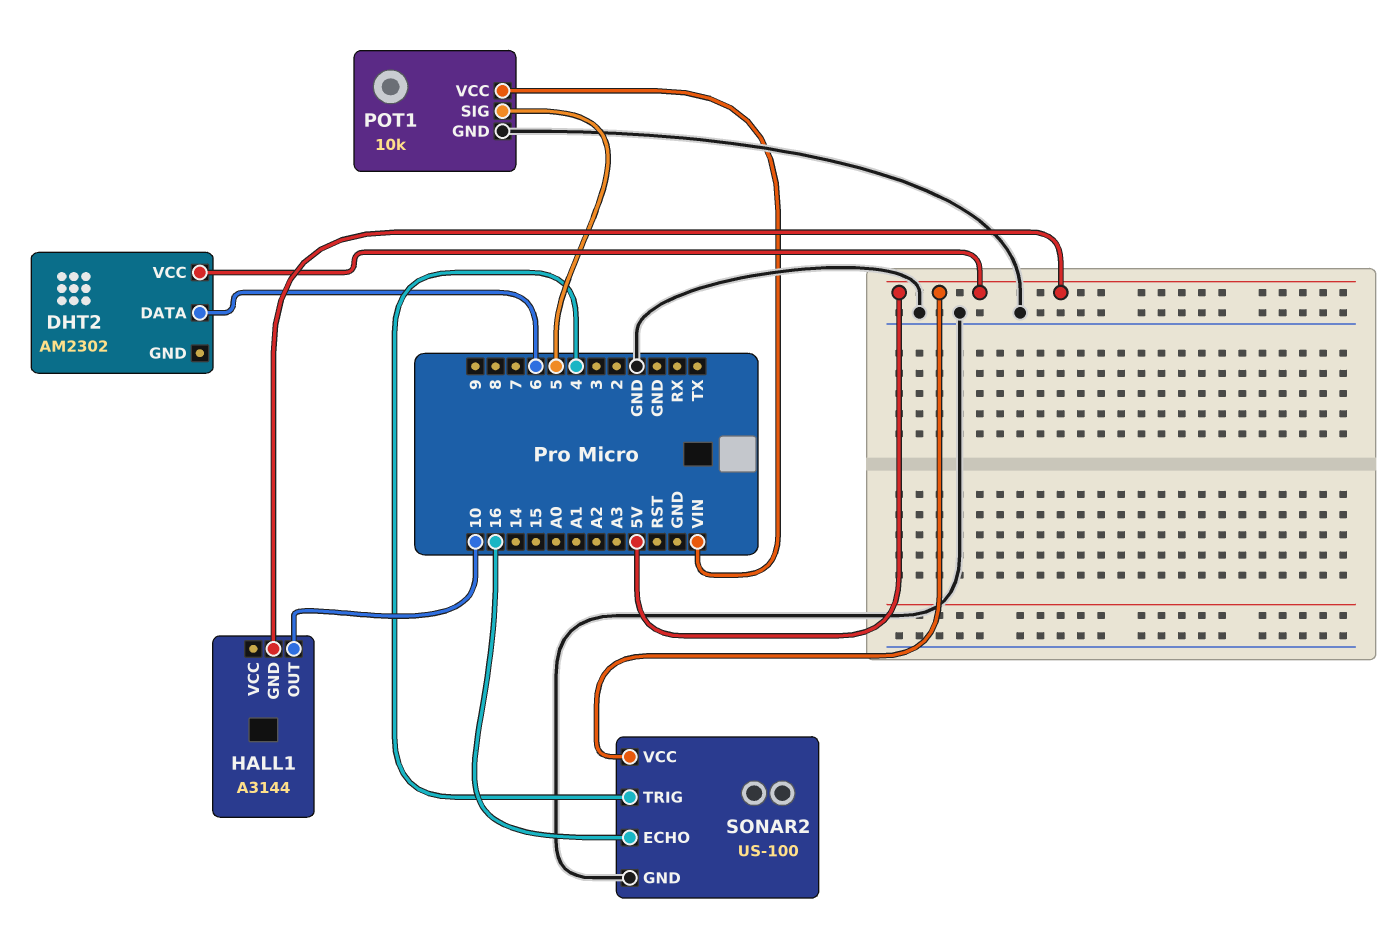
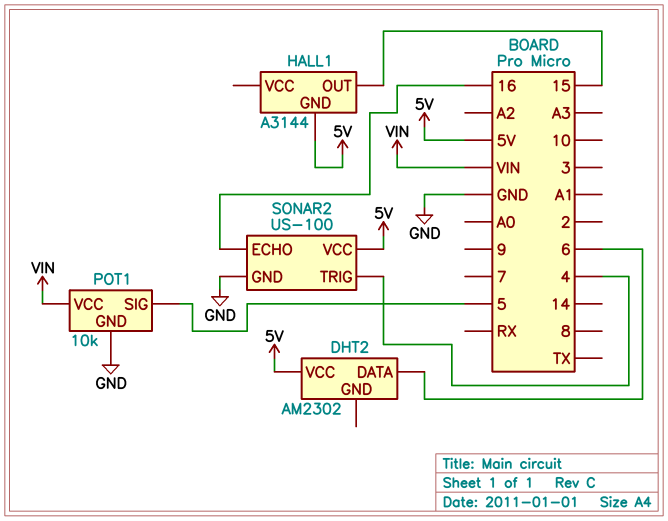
HALL1 pin OUT: 10 -> 15

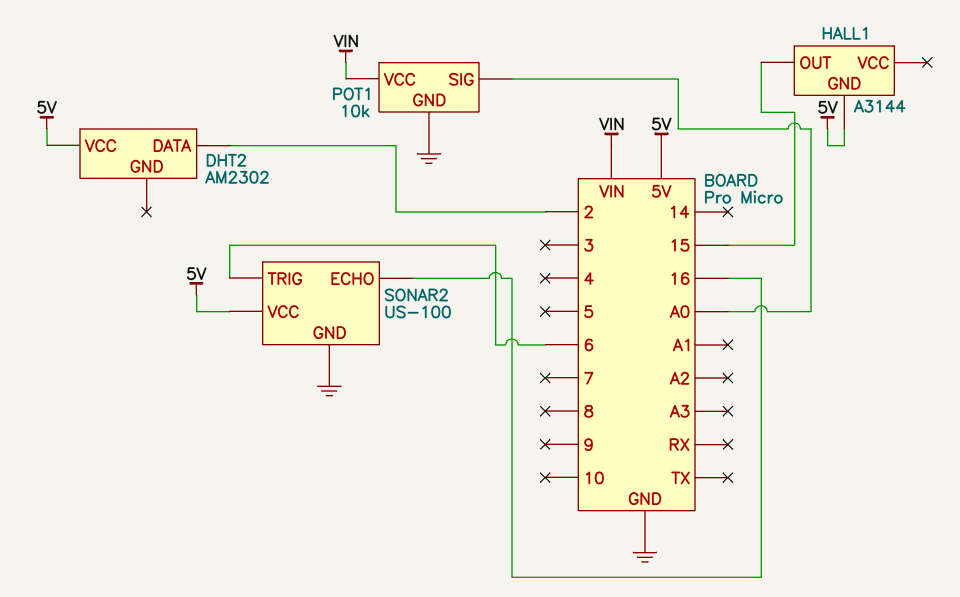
DHT2 pin DATA: 6 -> 2
POT1 pin SIG: 5 -> A0
SONAR2 pin TRIG: 4 -> 6

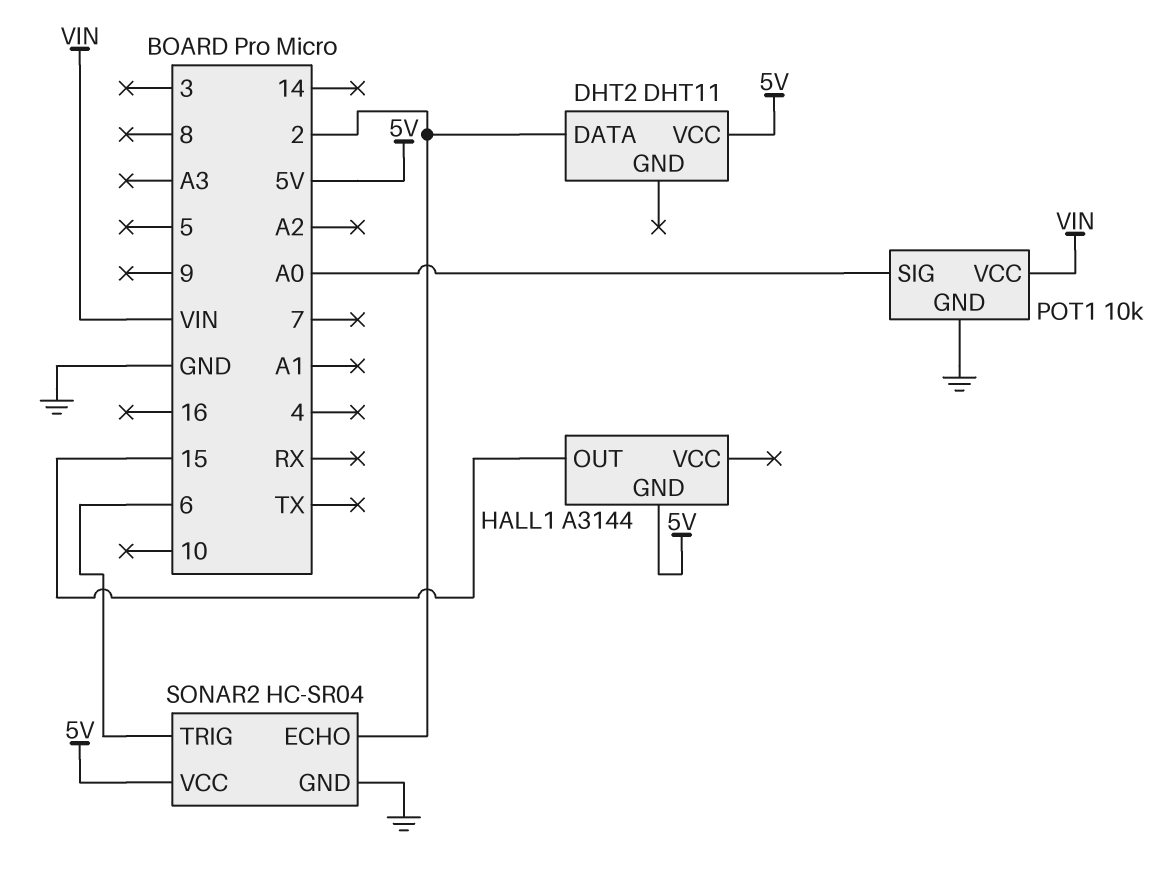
DHT2: AM2302 -> DHT11
SONAR2: US-100 -> HC-SR04
SONAR2 pin ECHO: 16 -> 2

